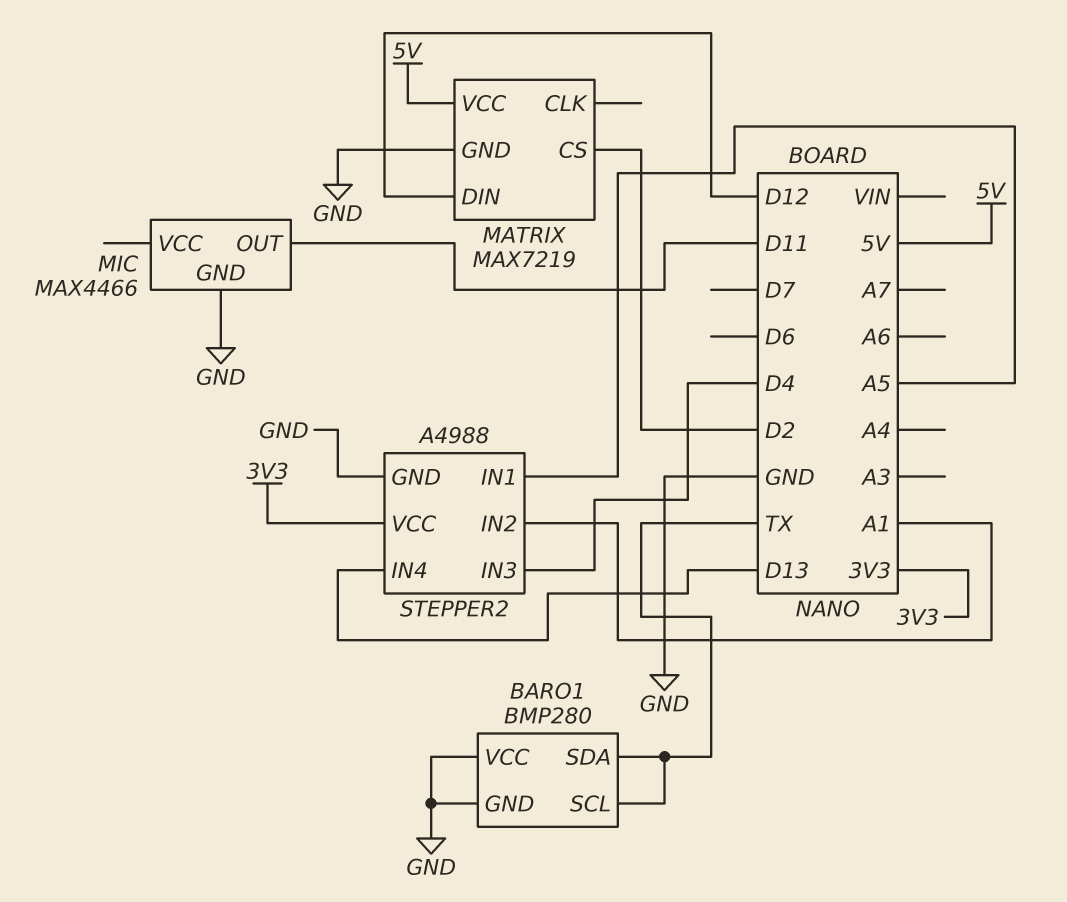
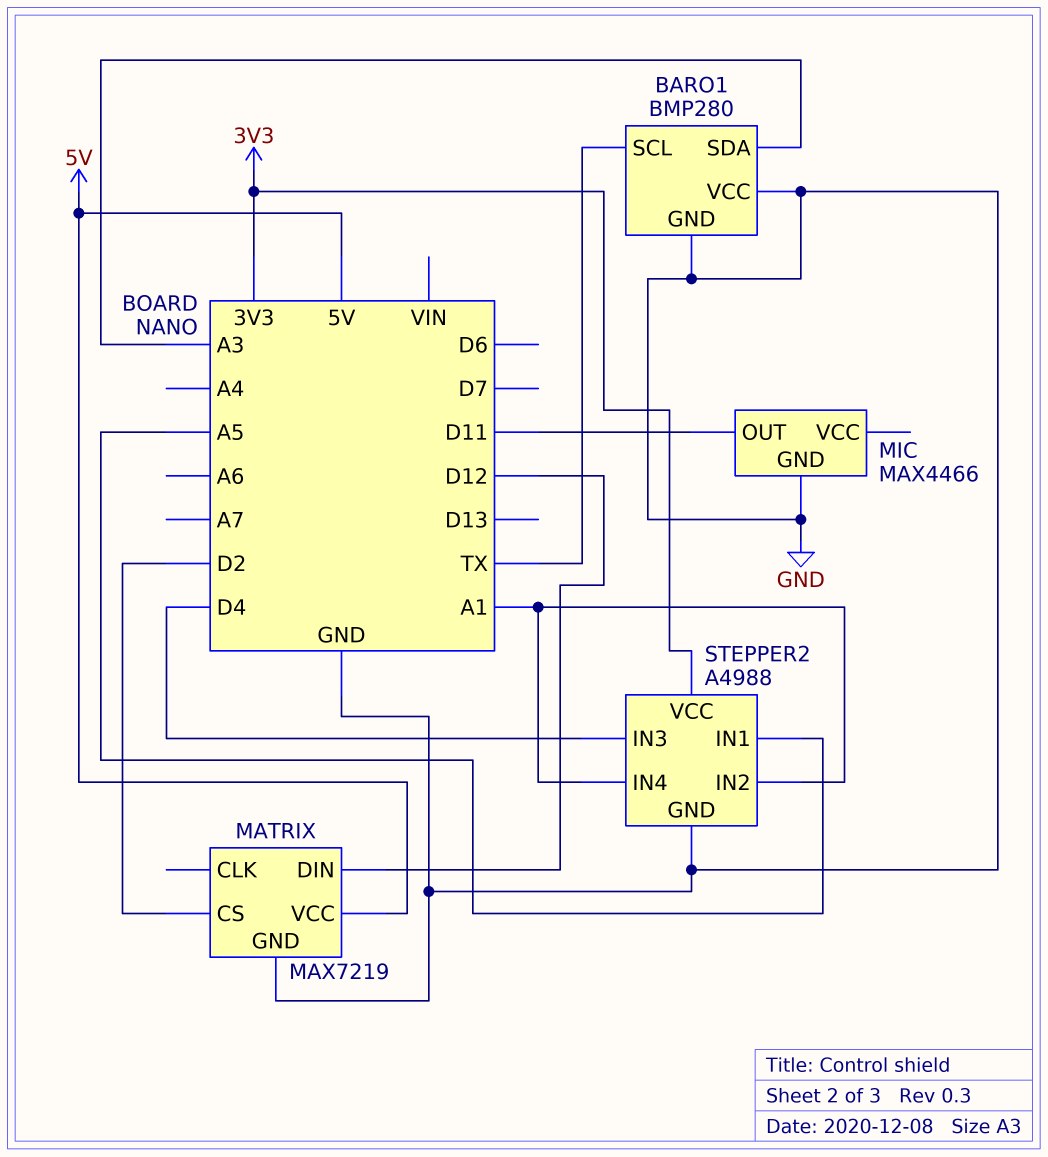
BARO1 pin SDA: TX -> A3
STEPPER2 pin IN4: D13 -> A1

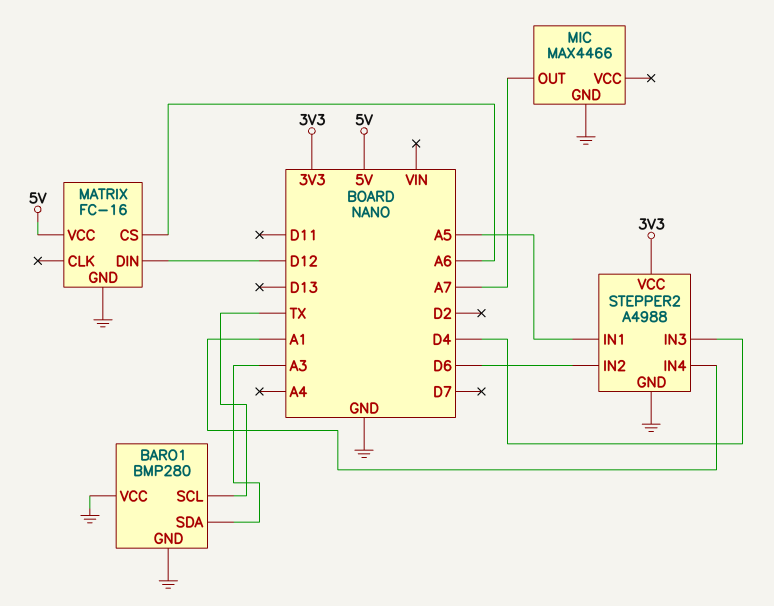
MATRIX: MAX7219 -> FC-16
MATRIX pin CS: D2 -> A6
MIC pin OUT: D11 -> A7
STEPPER2 pin IN2: A1 -> D6

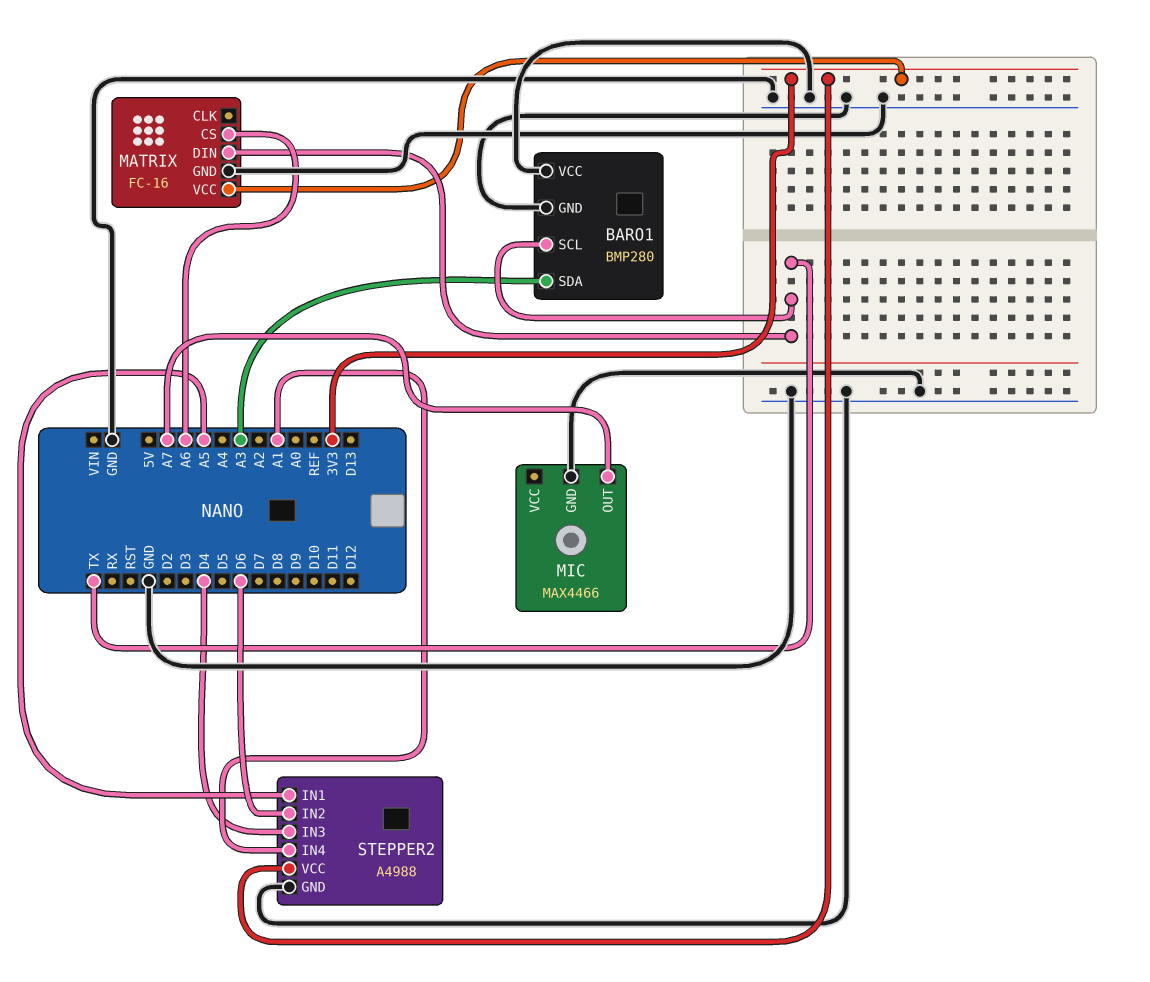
MATRIX pin DIN: D12 -> TX
MATRIX pin VCC: 5V -> 3V3

